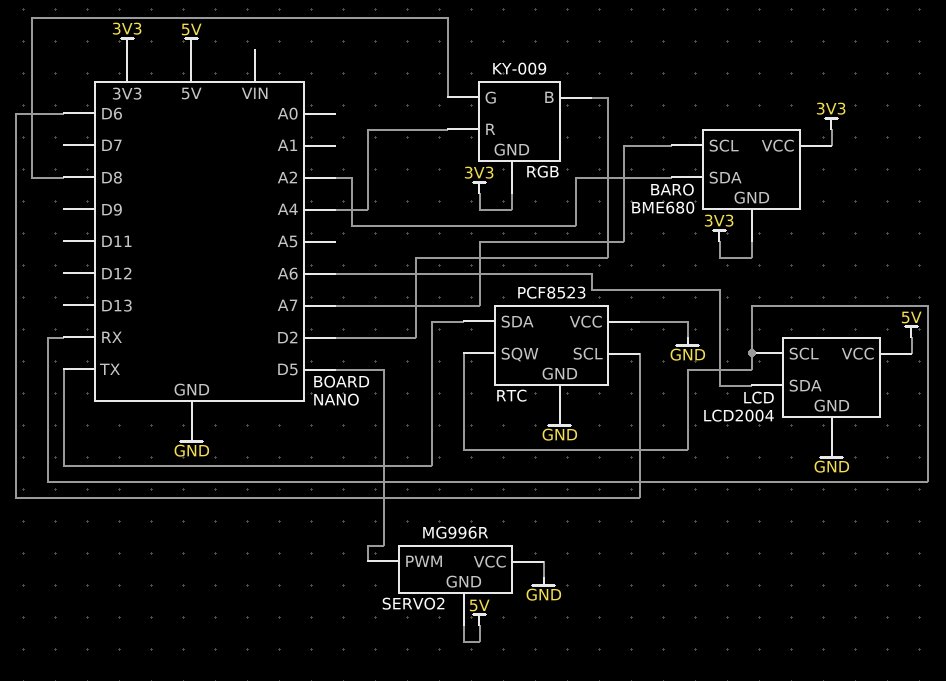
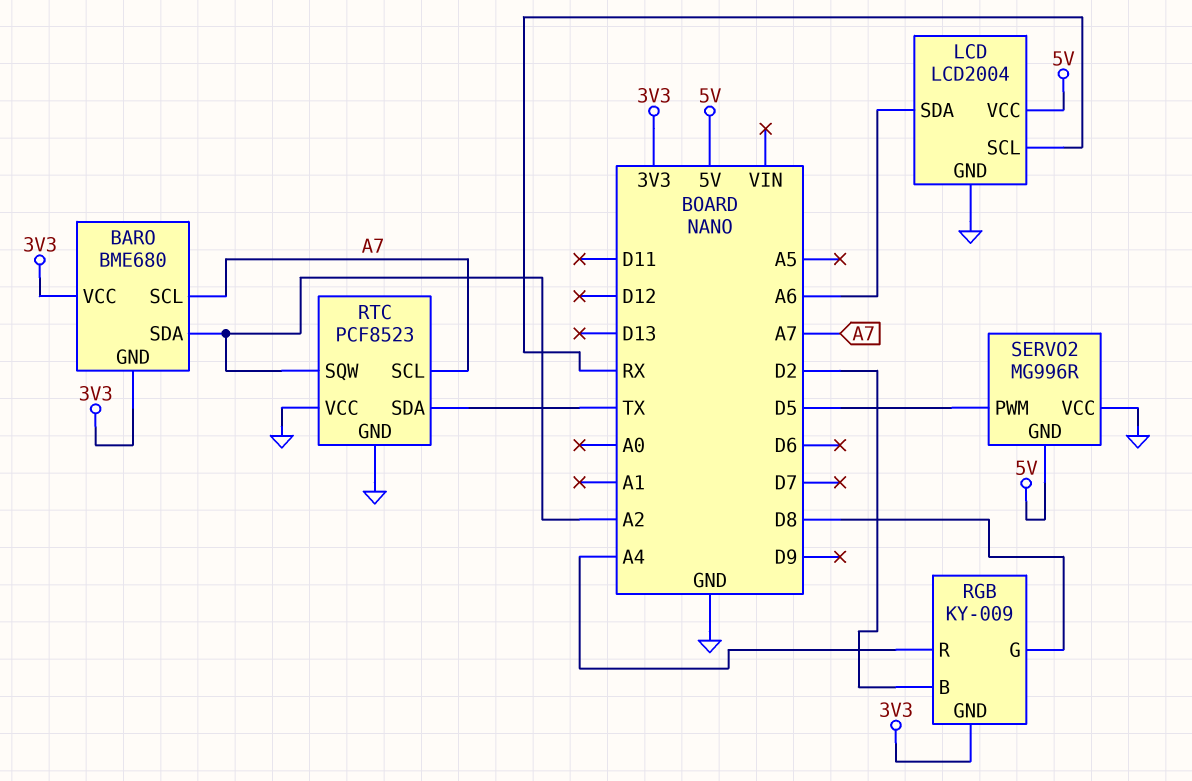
RTC pin SCL: D6 -> A7
RTC pin SQW: RX -> A2

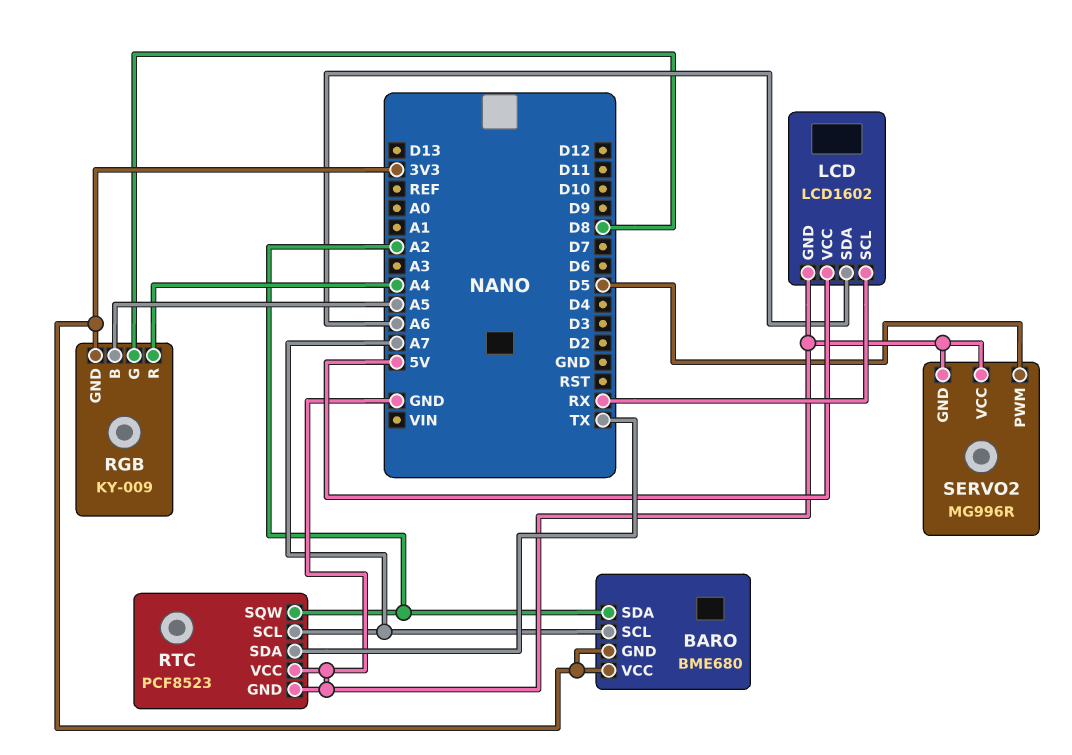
LCD: LCD2004 -> LCD1602
RGB pin B: D2 -> A5
SERVO2 pin GND: 5V -> GND

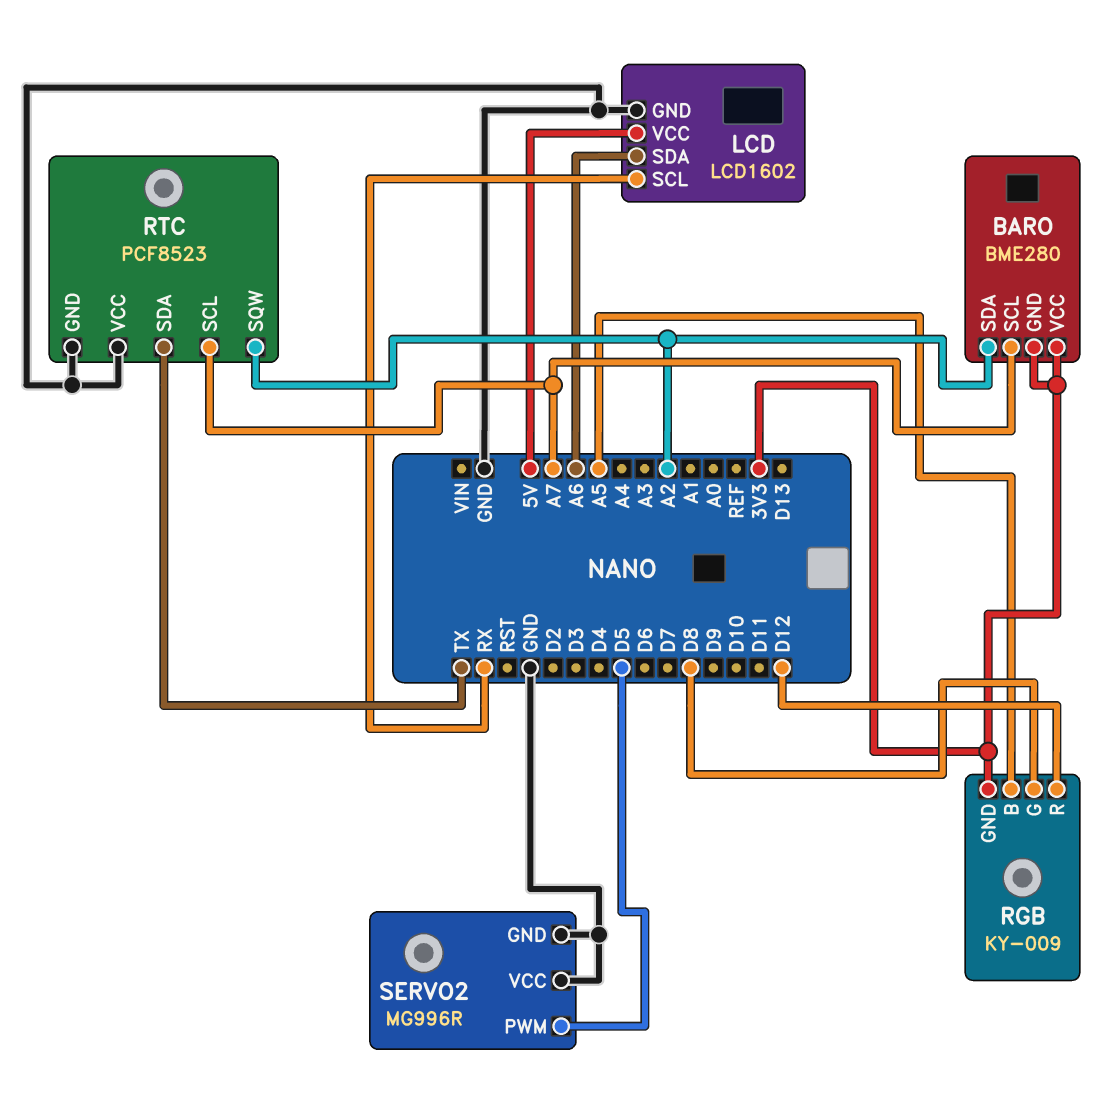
BARO: BME680 -> BME280
RGB pin R: A4 -> D12

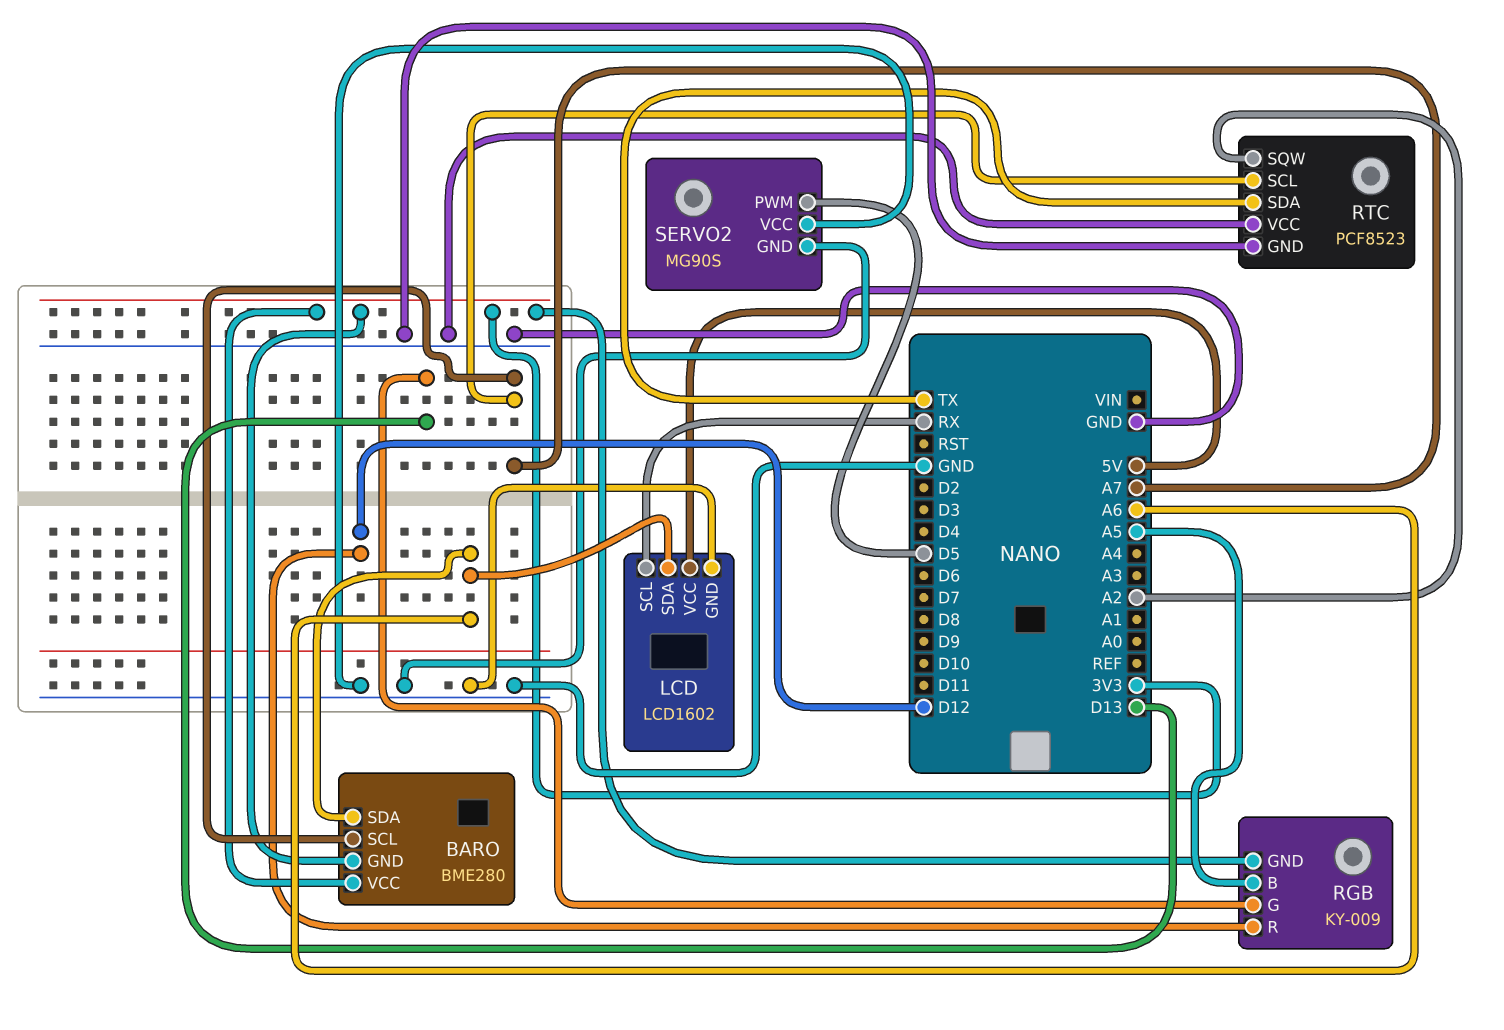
BARO pin SDA: A2 -> A6
RGB pin G: D8 -> D13
SERVO2: MG996R -> MG90S

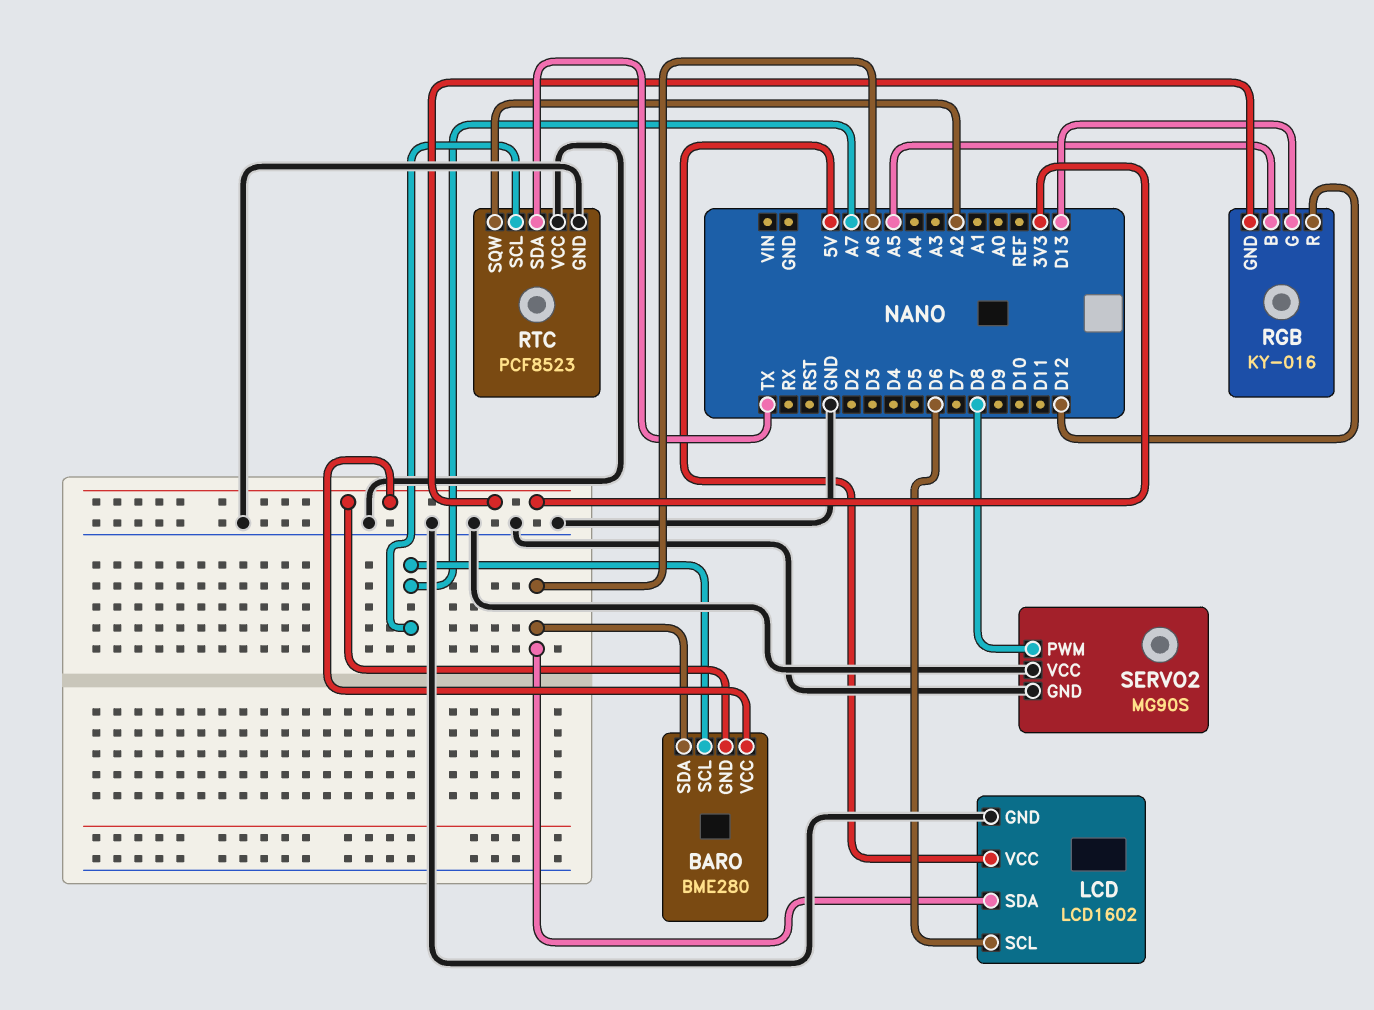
LCD pin SCL: RX -> D6
RGB: KY-009 -> KY-016
SERVO2 pin PWM: D5 -> D8

